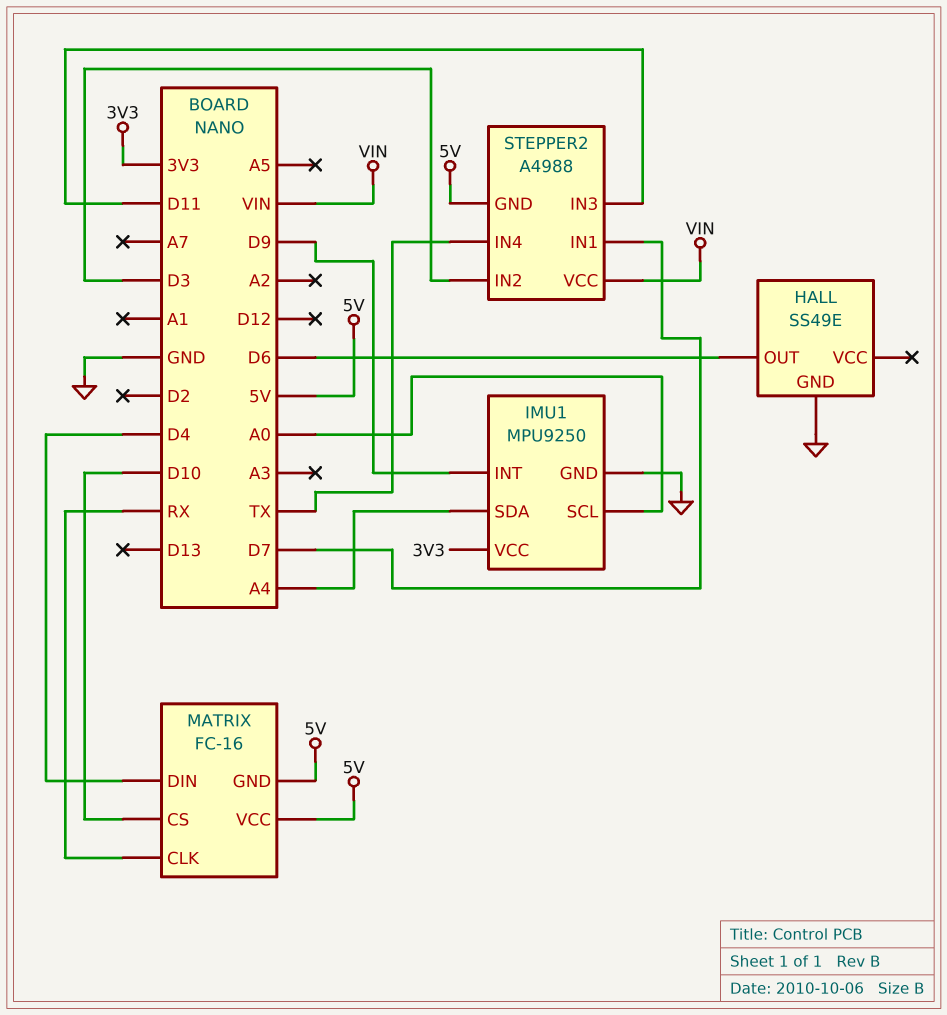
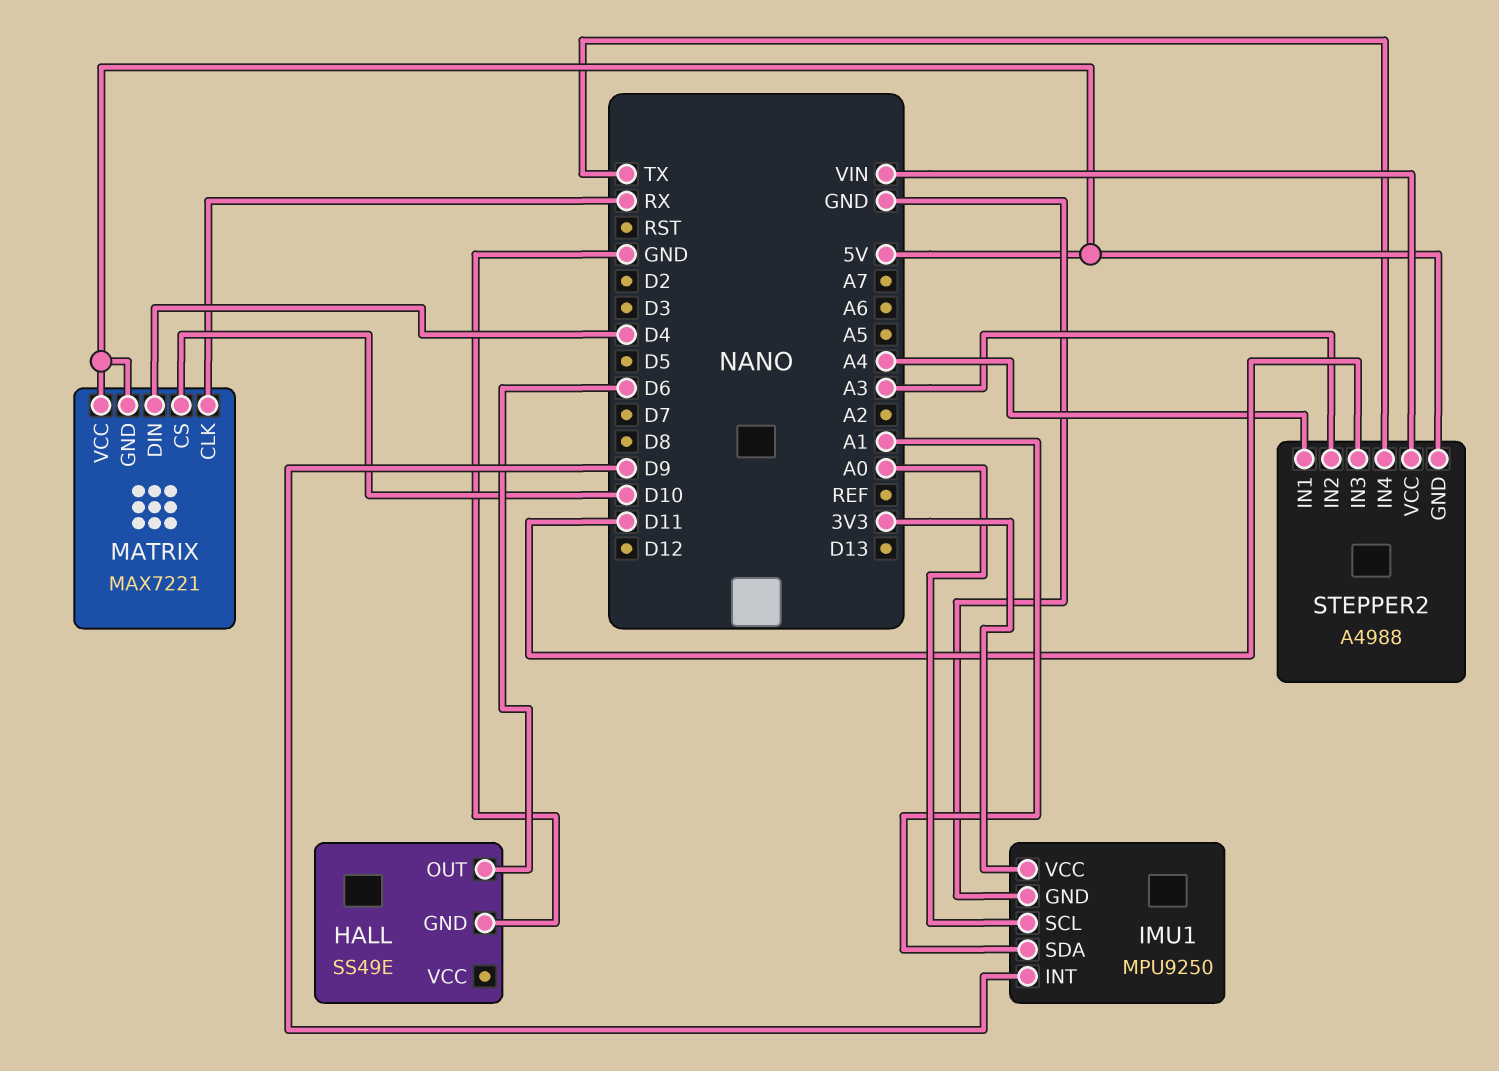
IMU1 pin SDA: A4 -> A1
MATRIX: FC-16 -> MAX7221
STEPPER2 pin IN1: D7 -> A4
STEPPER2 pin IN2: D3 -> A3

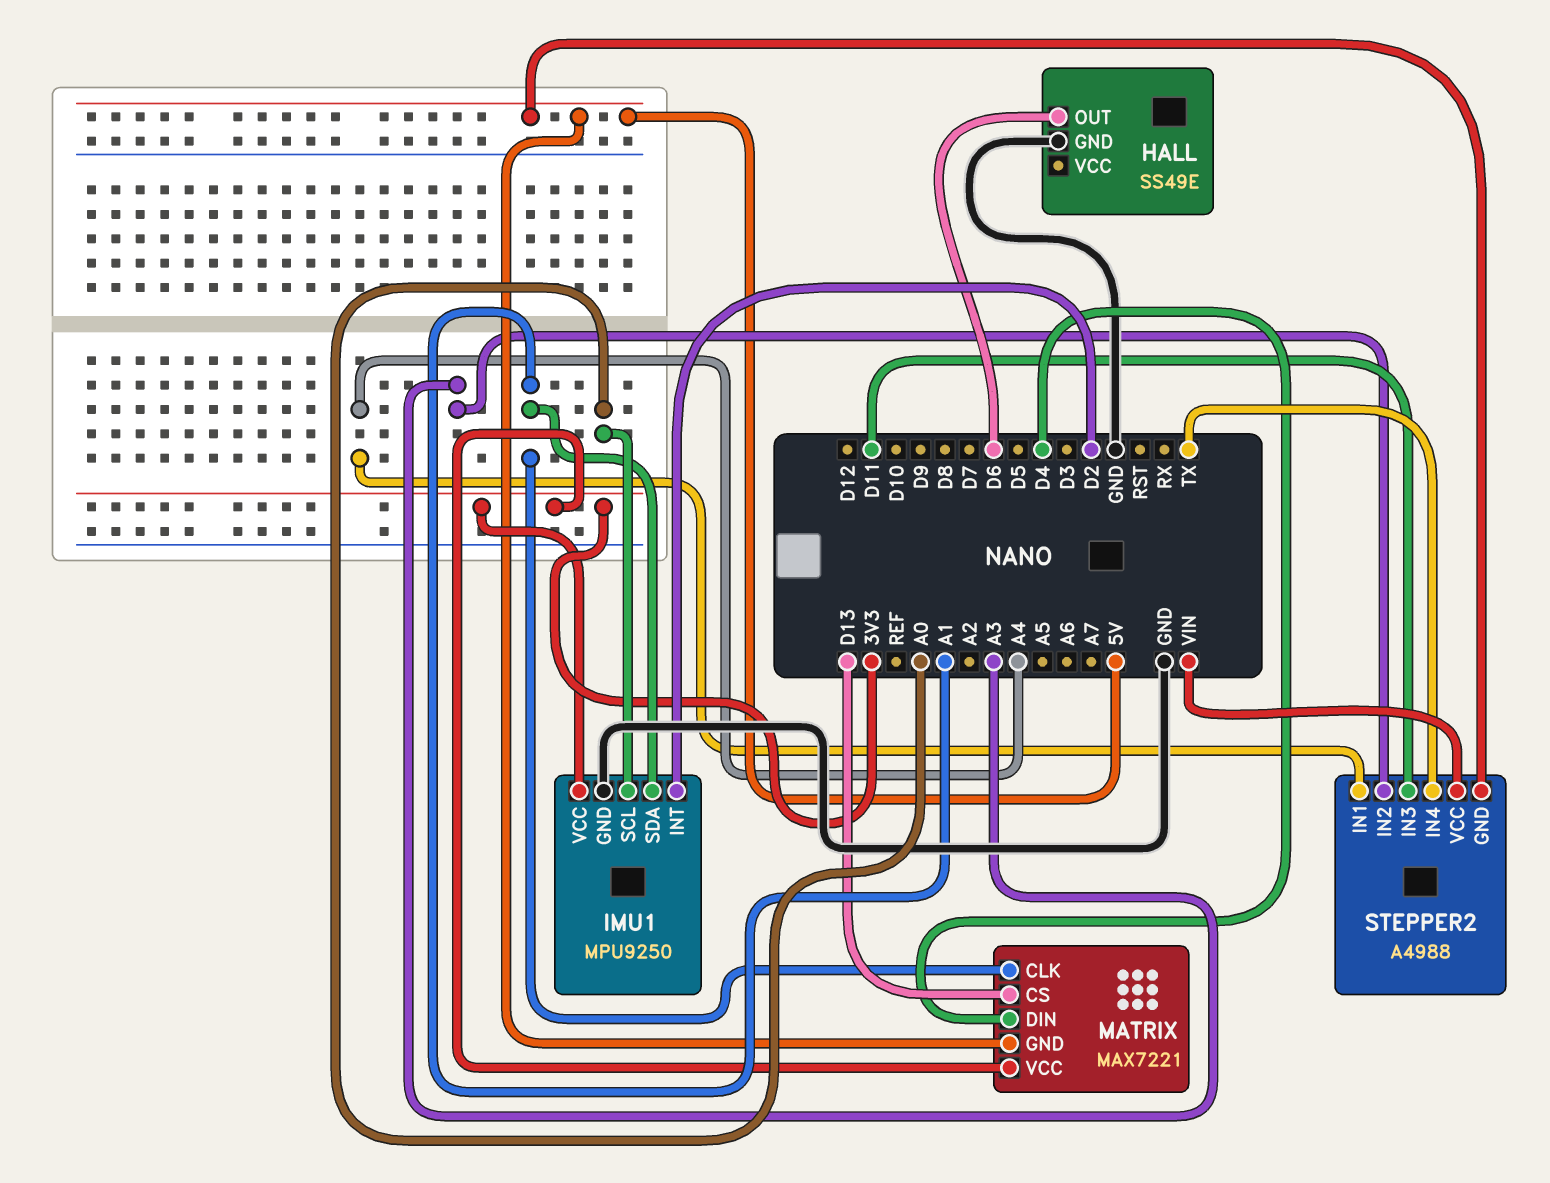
IMU1 pin INT: D9 -> D2
MATRIX pin CLK: RX -> A1
MATRIX pin CS: D10 -> D13
MATRIX pin VCC: 5V -> 3V3

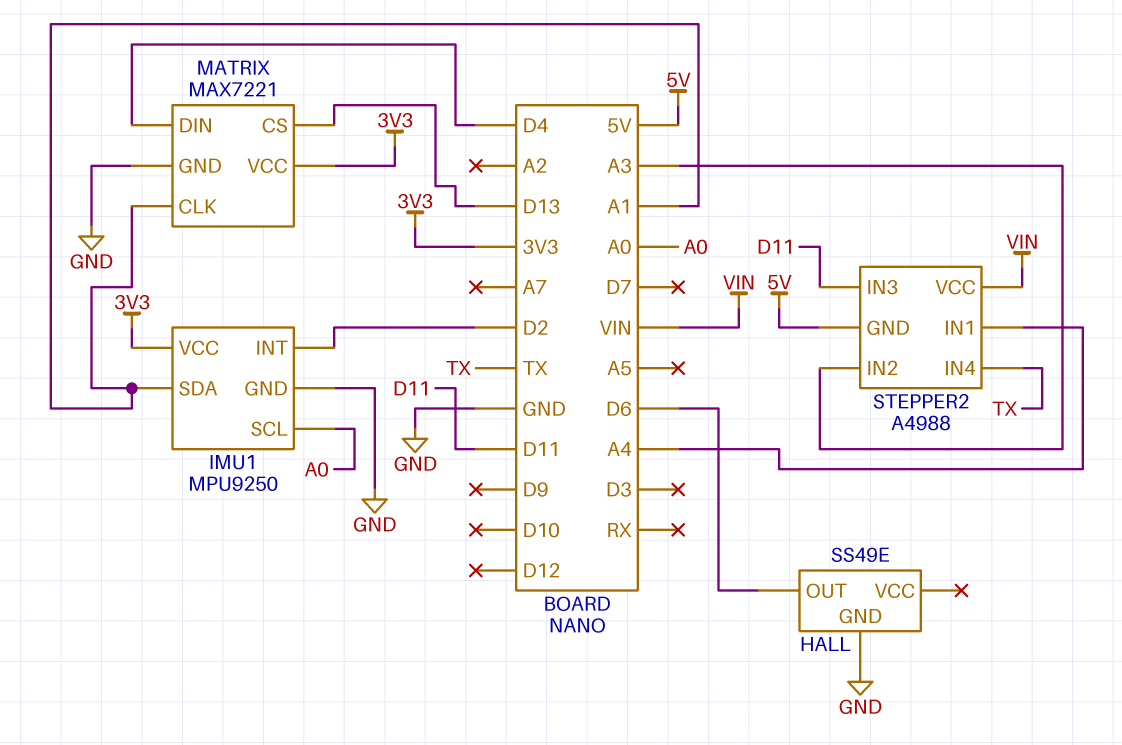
MATRIX pin GND: 5V -> GND

